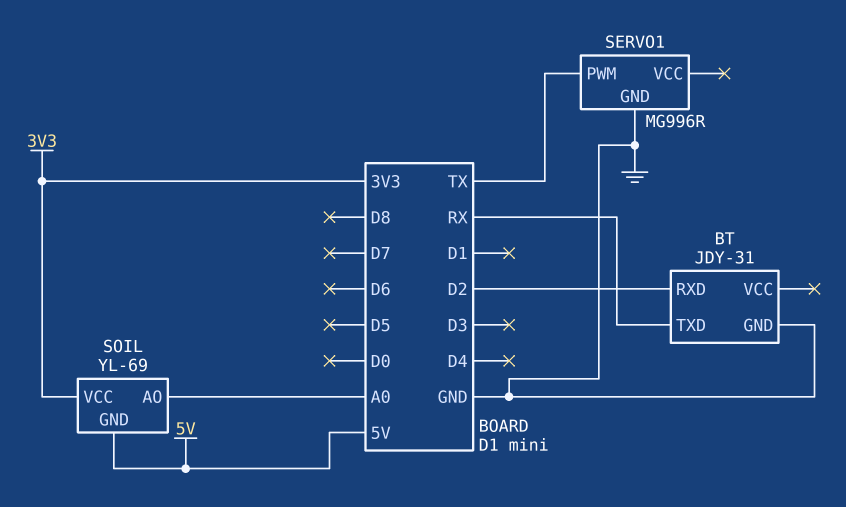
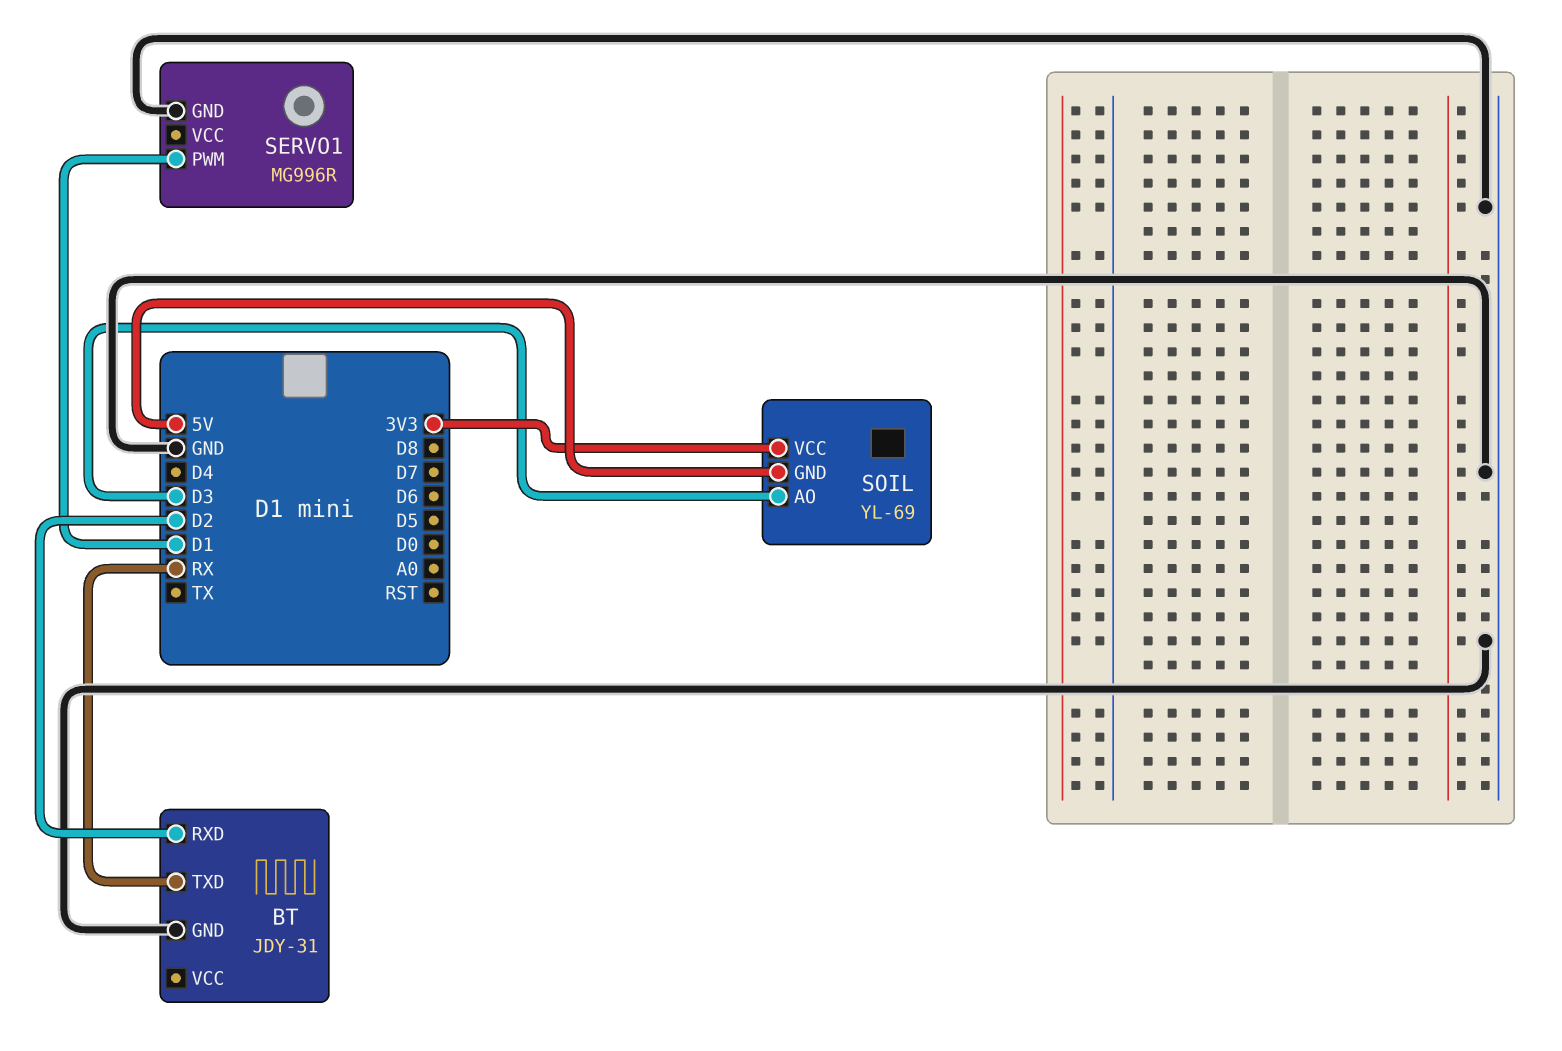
SERVO1 pin PWM: TX -> D1
SOIL pin AO: A0 -> D3

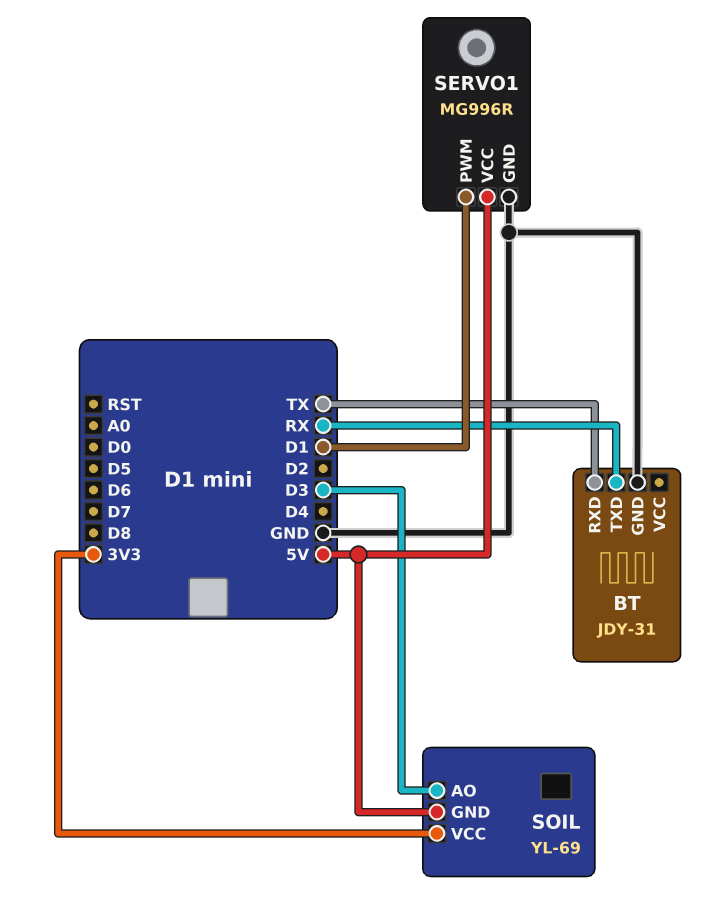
BT pin RXD: D2 -> TX
SERVO1 pin VCC: none -> 5V

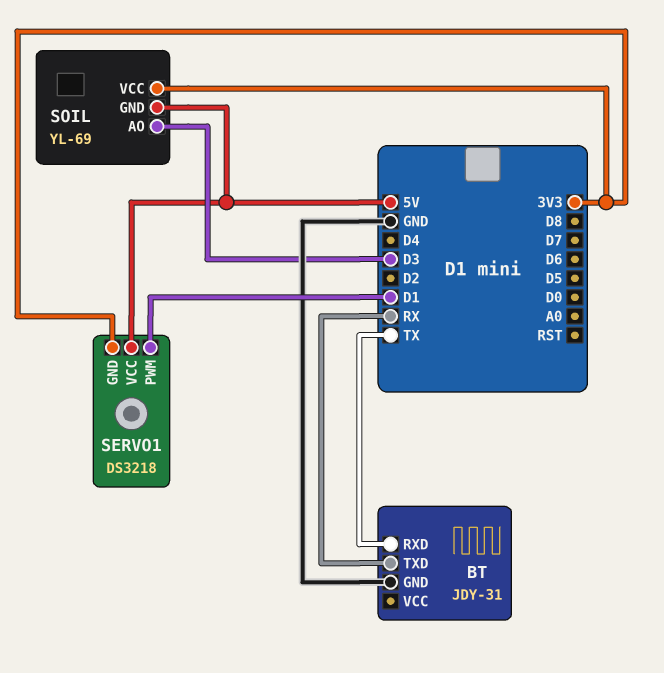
SERVO1: MG996R -> DS3218
SERVO1 pin GND: GND -> 3V3

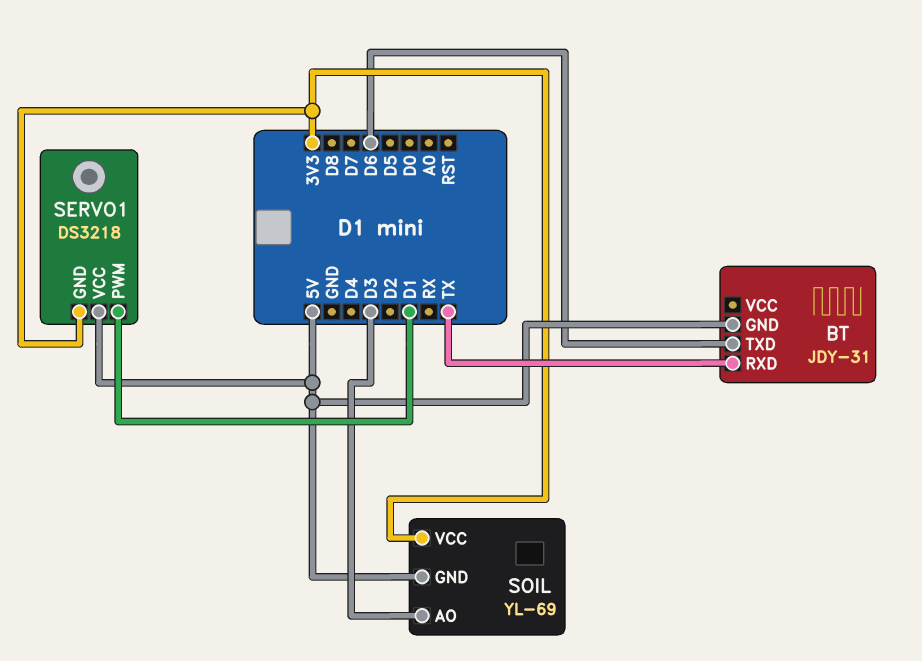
BT pin GND: GND -> 5V
BT pin TXD: RX -> D6

